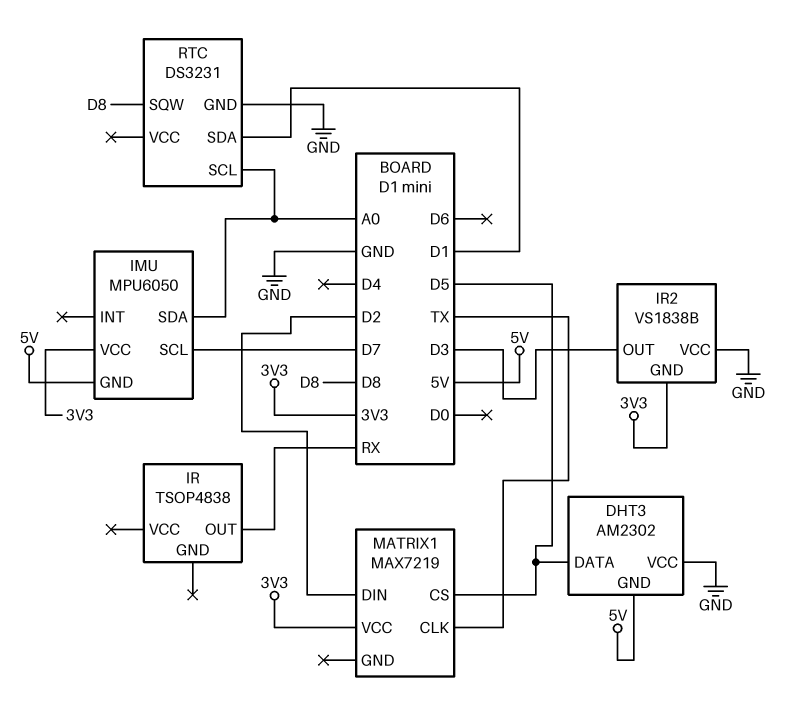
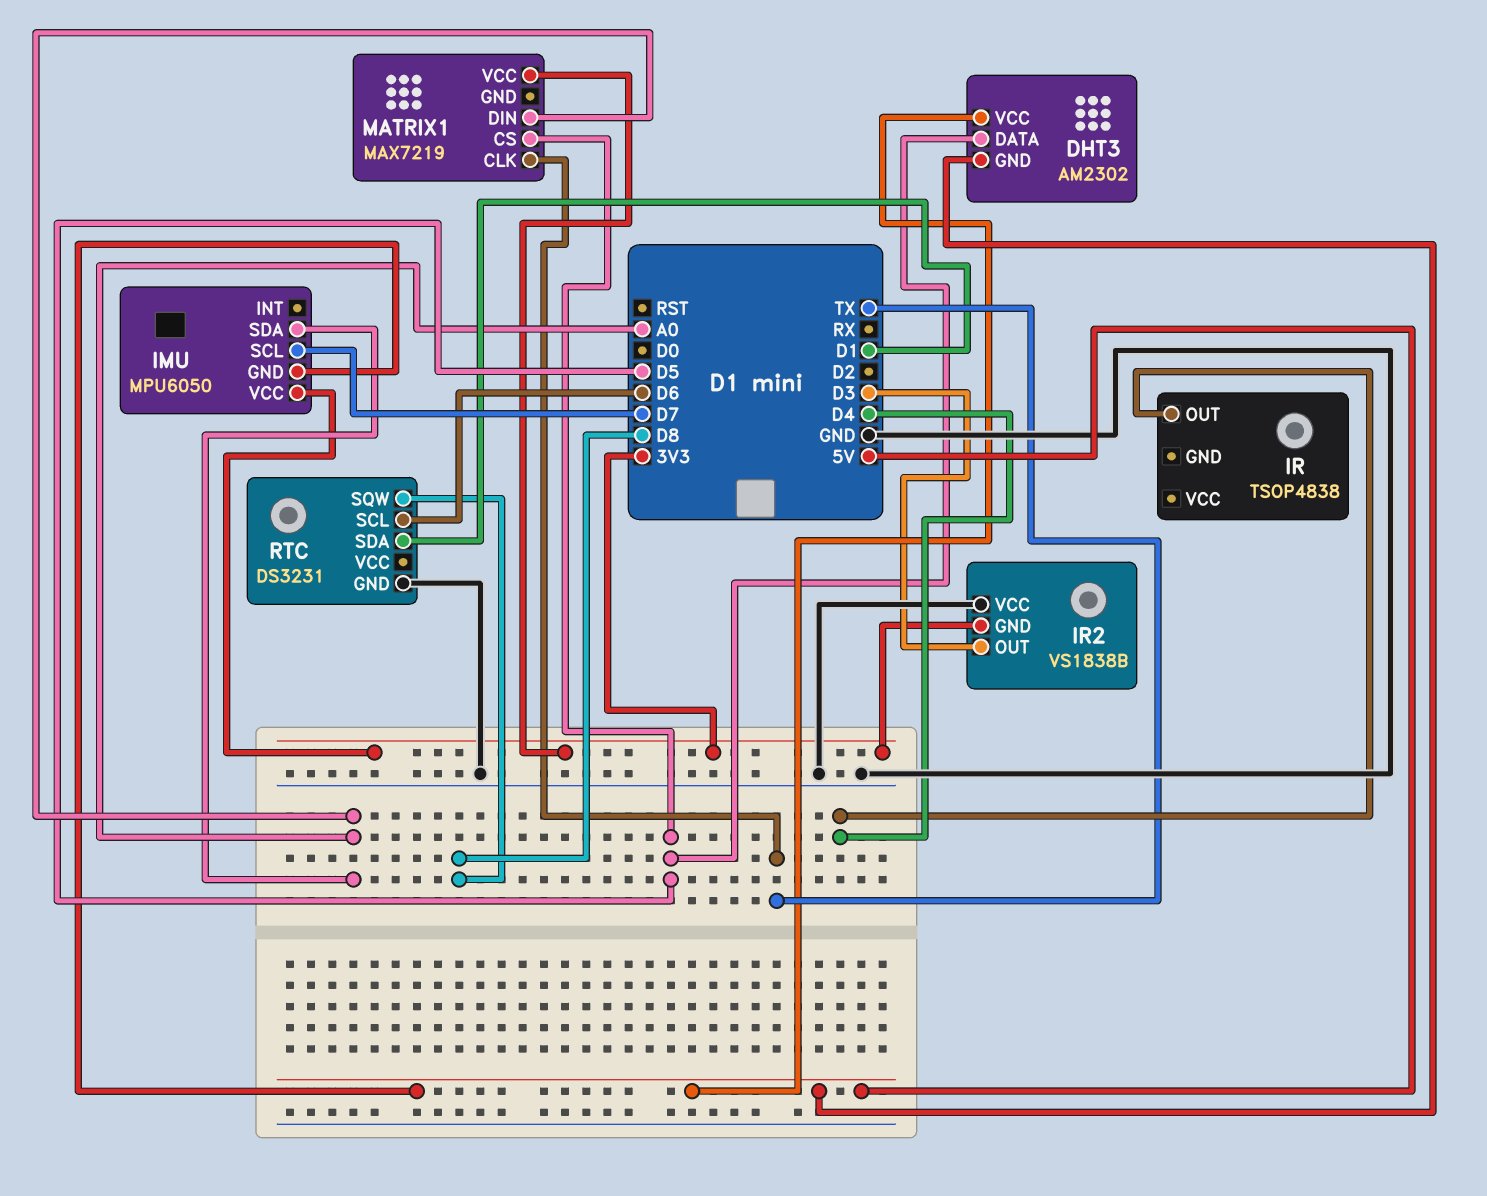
DHT3 pin VCC: GND -> 5V
IR pin OUT: RX -> D4
MATRIX1 pin DIN: D2 -> A0
RTC pin SCL: A0 -> D6

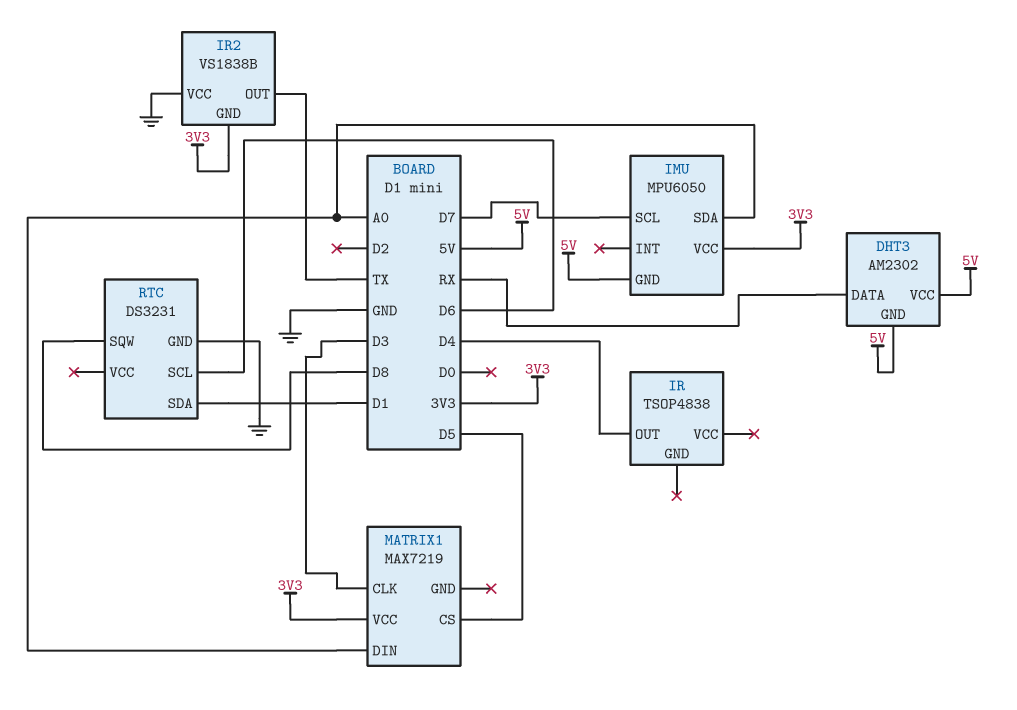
DHT3 pin DATA: D5 -> RX
IR2 pin OUT: D3 -> TX
MATRIX1 pin CLK: TX -> D3

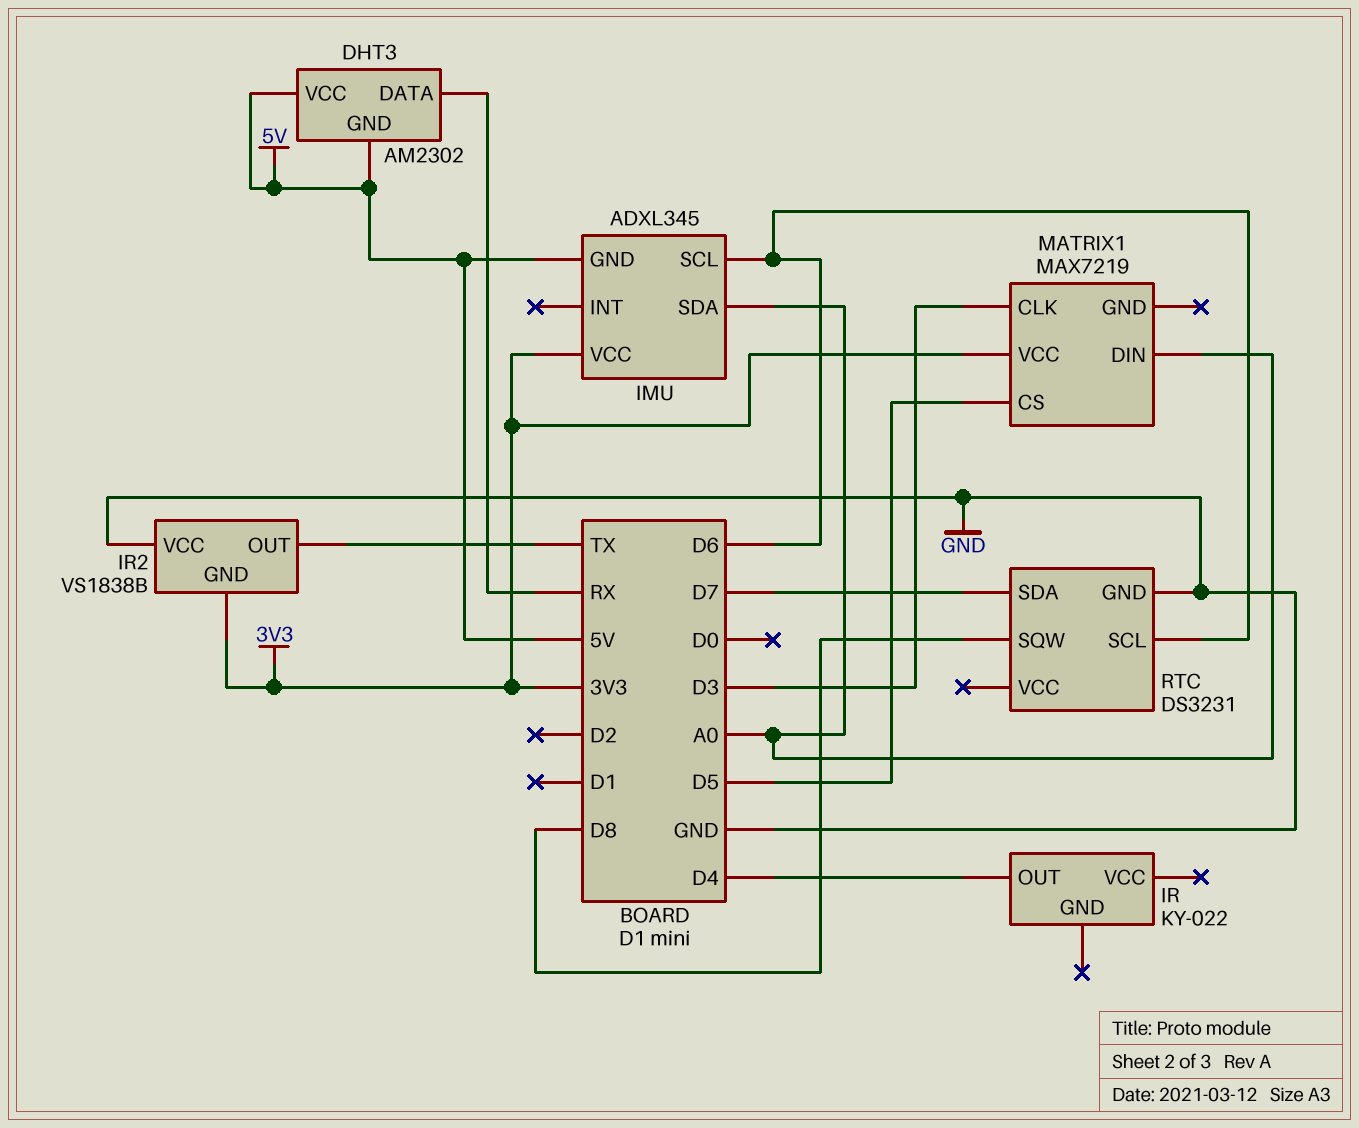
IMU: MPU6050 -> ADXL345
IMU pin SCL: D7 -> D6
IR: TSOP4838 -> KY-022
RTC pin SDA: D1 -> D7

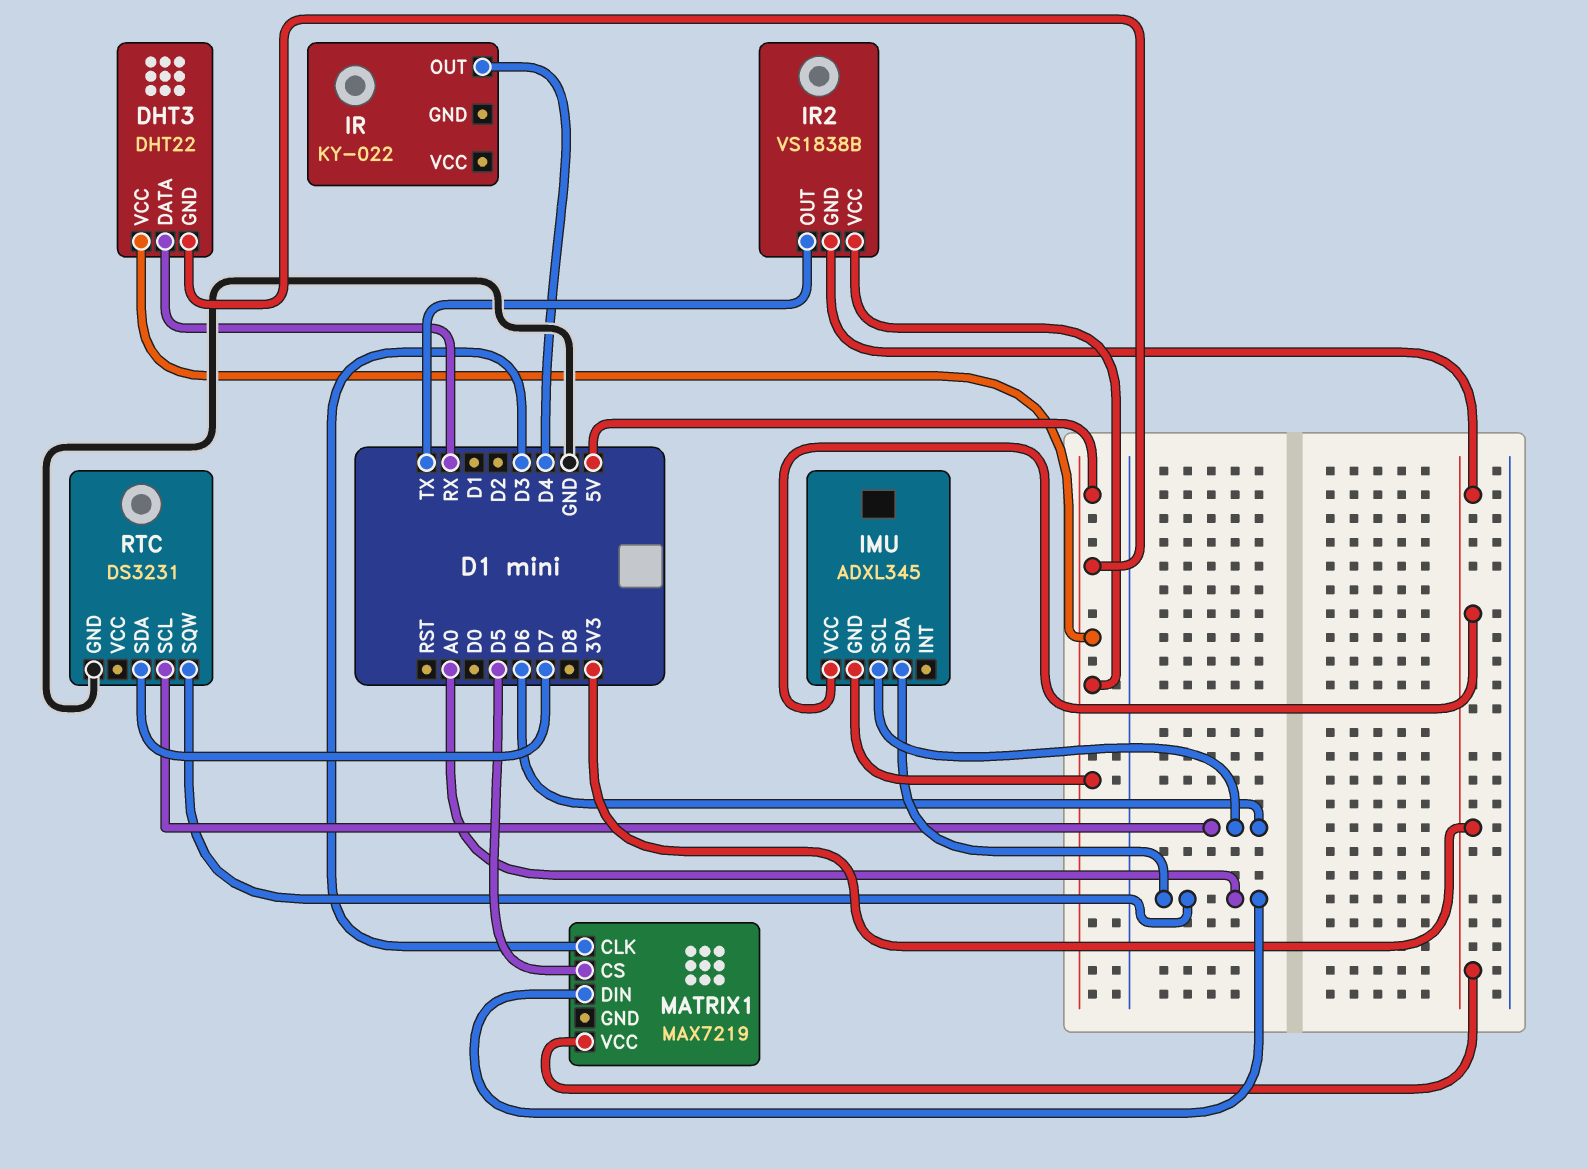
DHT3: AM2302 -> DHT22
IR2 pin VCC: GND -> 5V
RTC pin SQW: D8 -> A0

